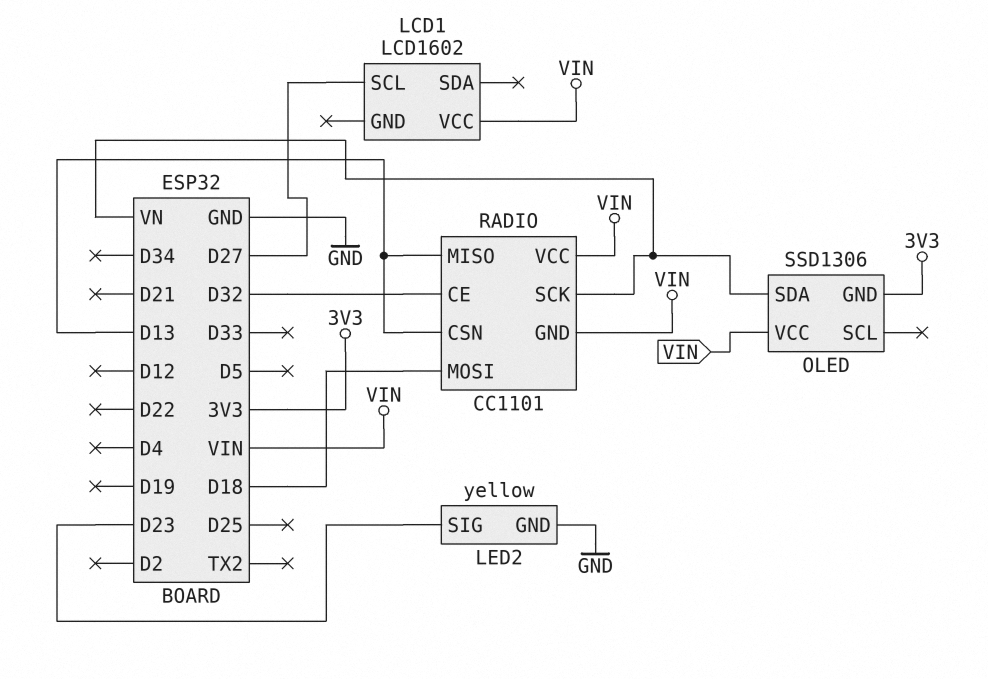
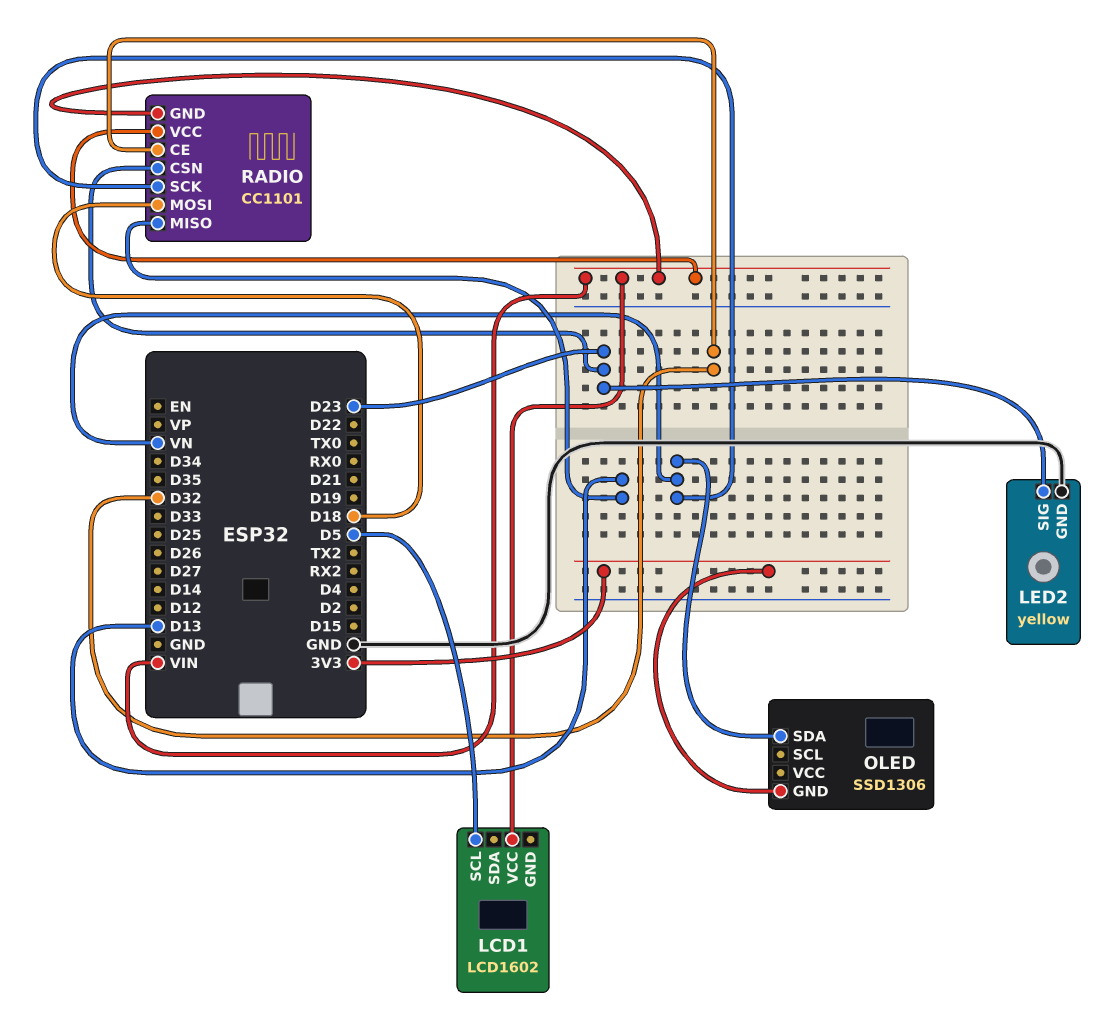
LCD1 pin SCL: D27 -> D5
OLED pin VCC: VIN -> none
RADIO pin CSN: D13 -> D23

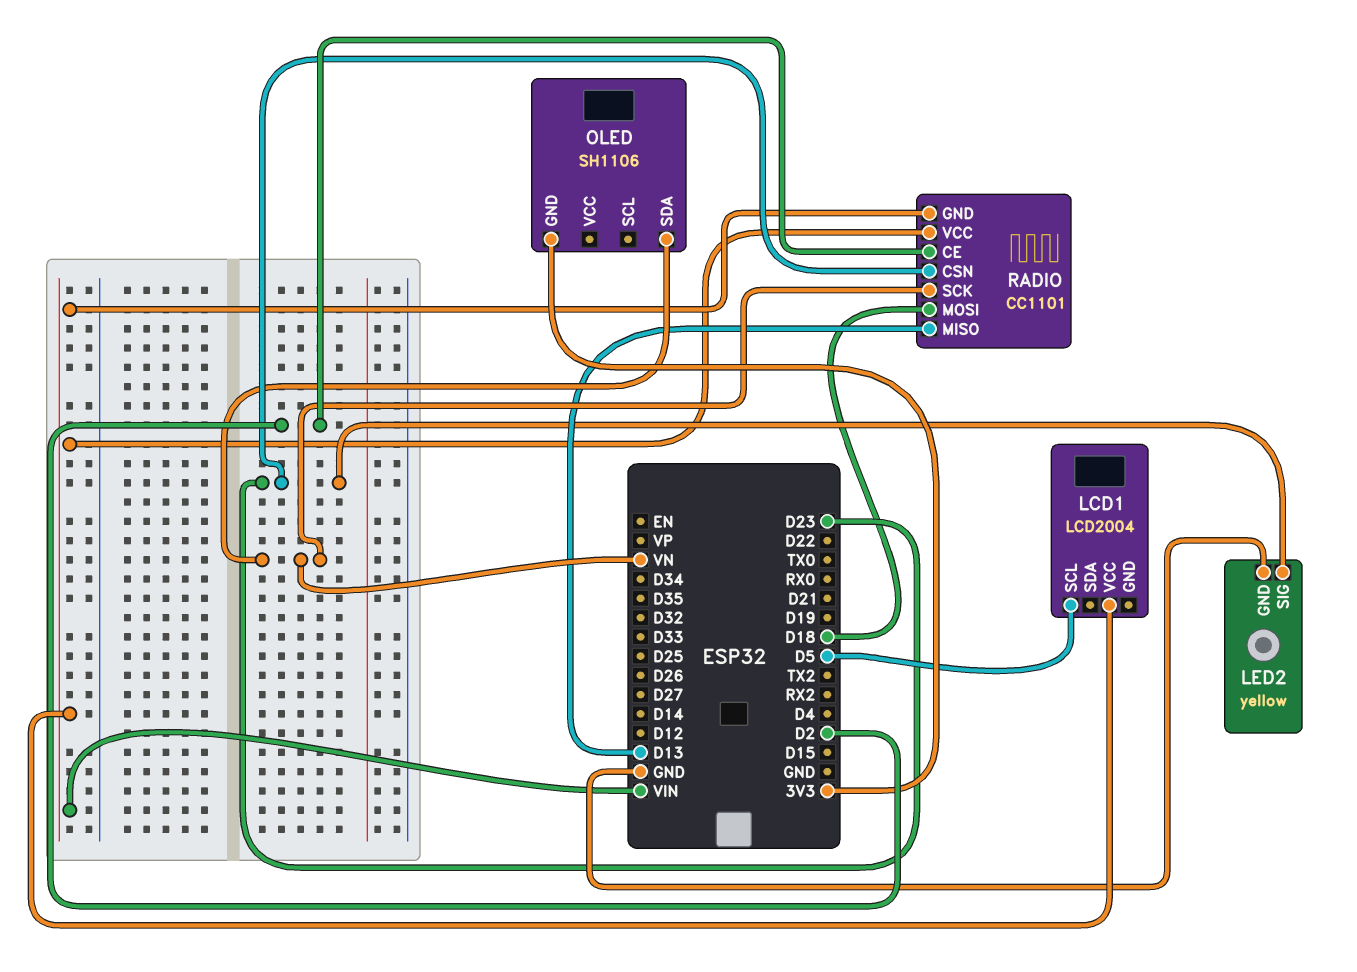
LCD1: LCD1602 -> LCD2004
OLED: SSD1306 -> SH1106
RADIO pin CE: D32 -> D2

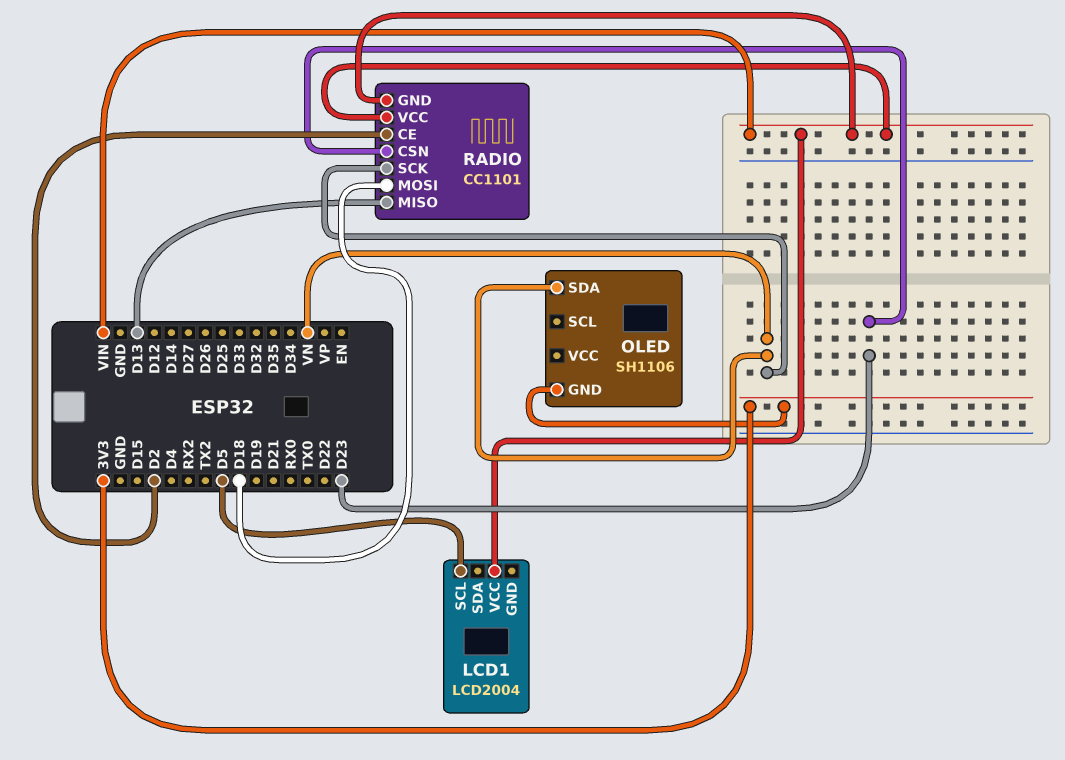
LED2: yellow -> none
LED2 pin GND: GND -> none
LED2 pin SIG: D23 -> none

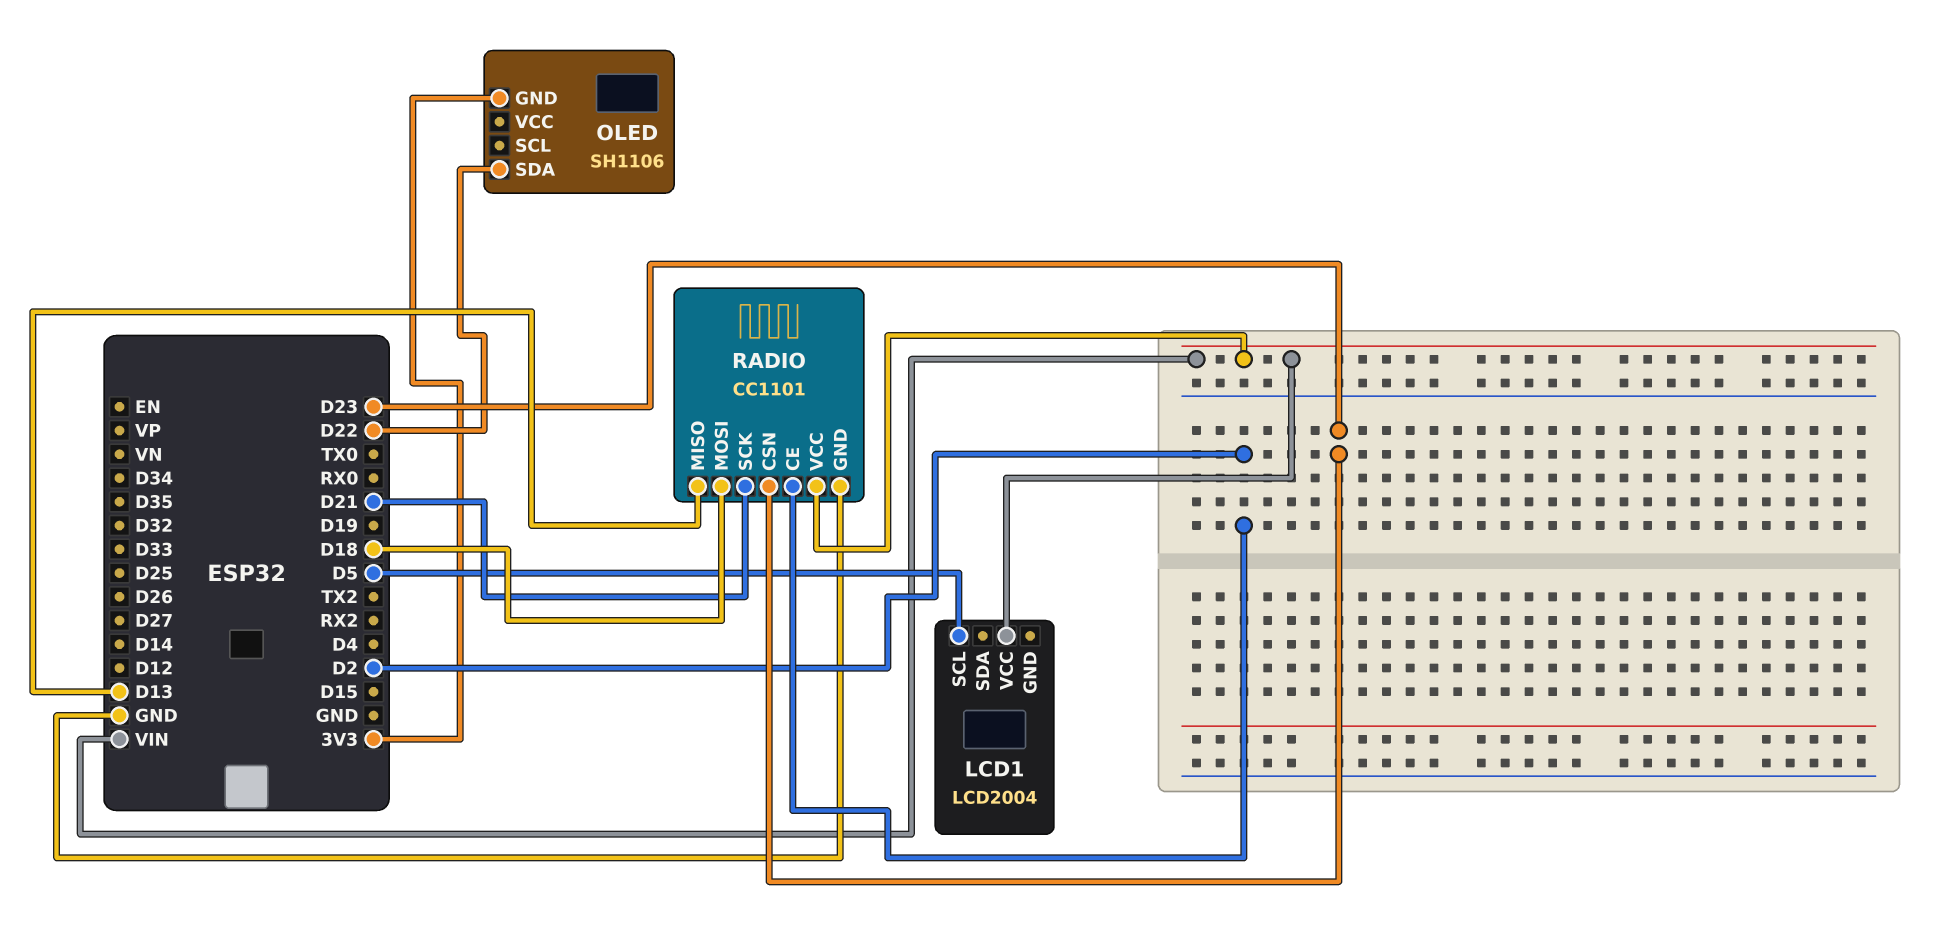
OLED pin SDA: VN -> D22
RADIO pin GND: VIN -> GND
RADIO pin SCK: VN -> D21

